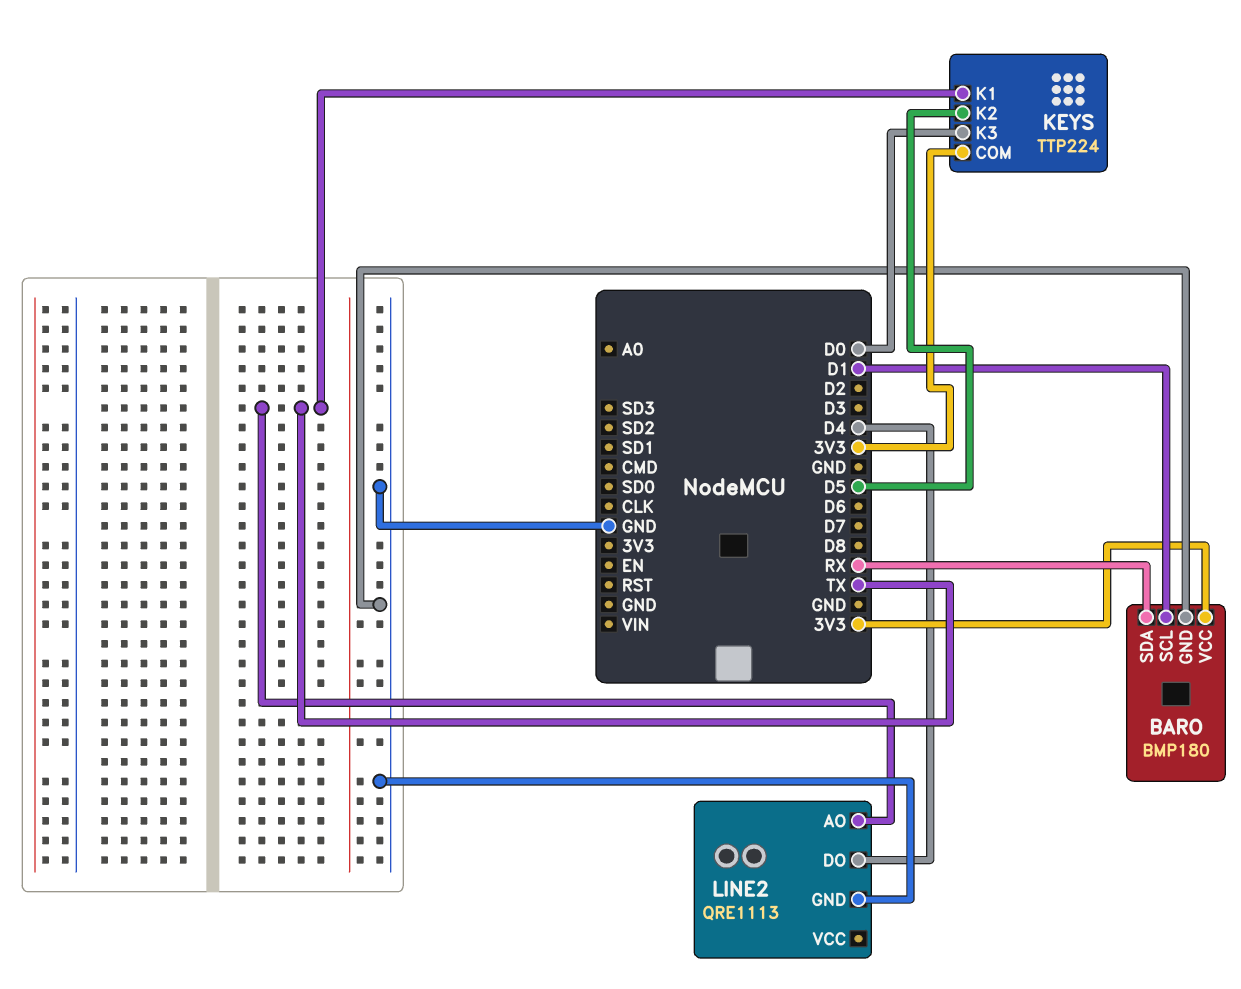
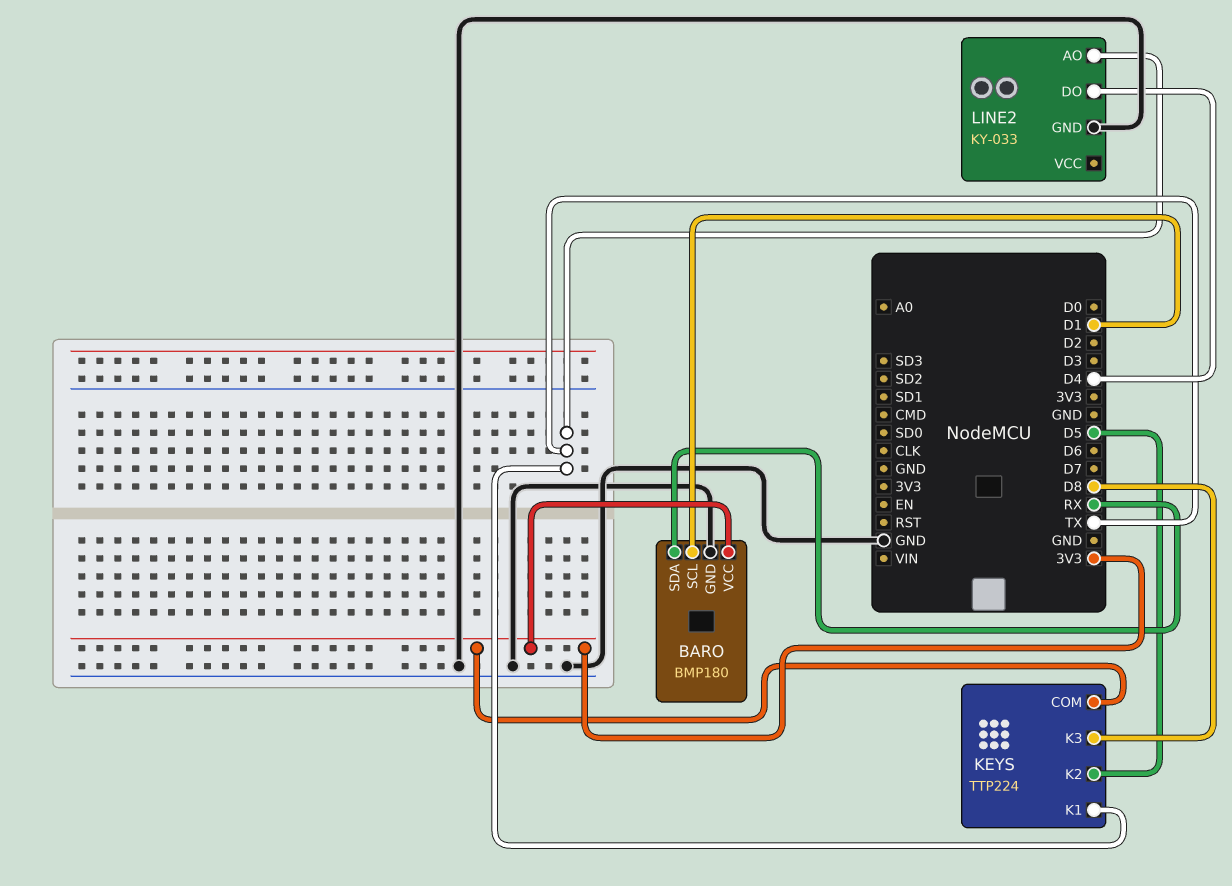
KEYS pin K3: D0 -> D8
LINE2: QRE1113 -> KY-033

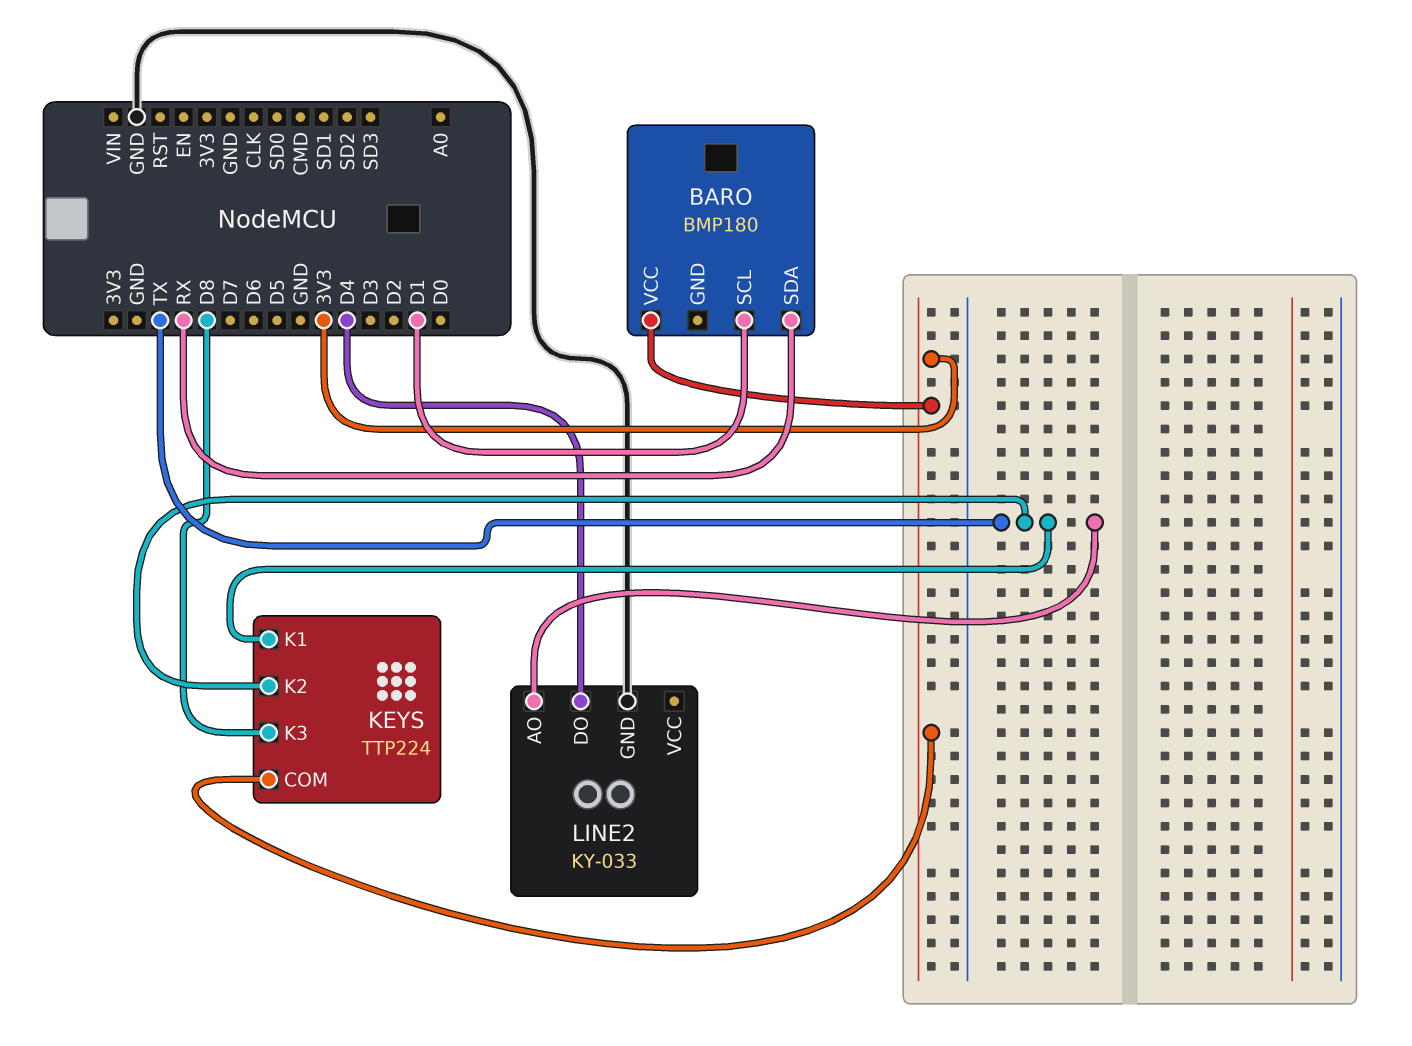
BARO pin GND: GND -> none
KEYS pin K2: D5 -> TX

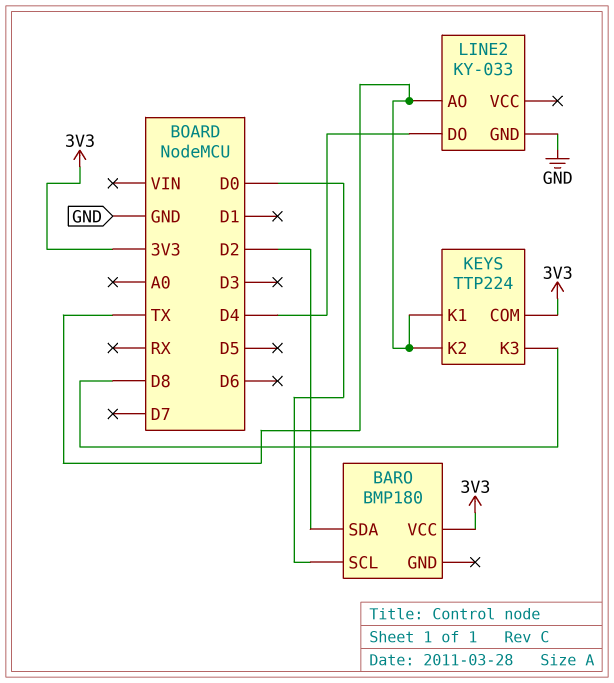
BARO pin SCL: D1 -> D0
BARO pin SDA: RX -> D2

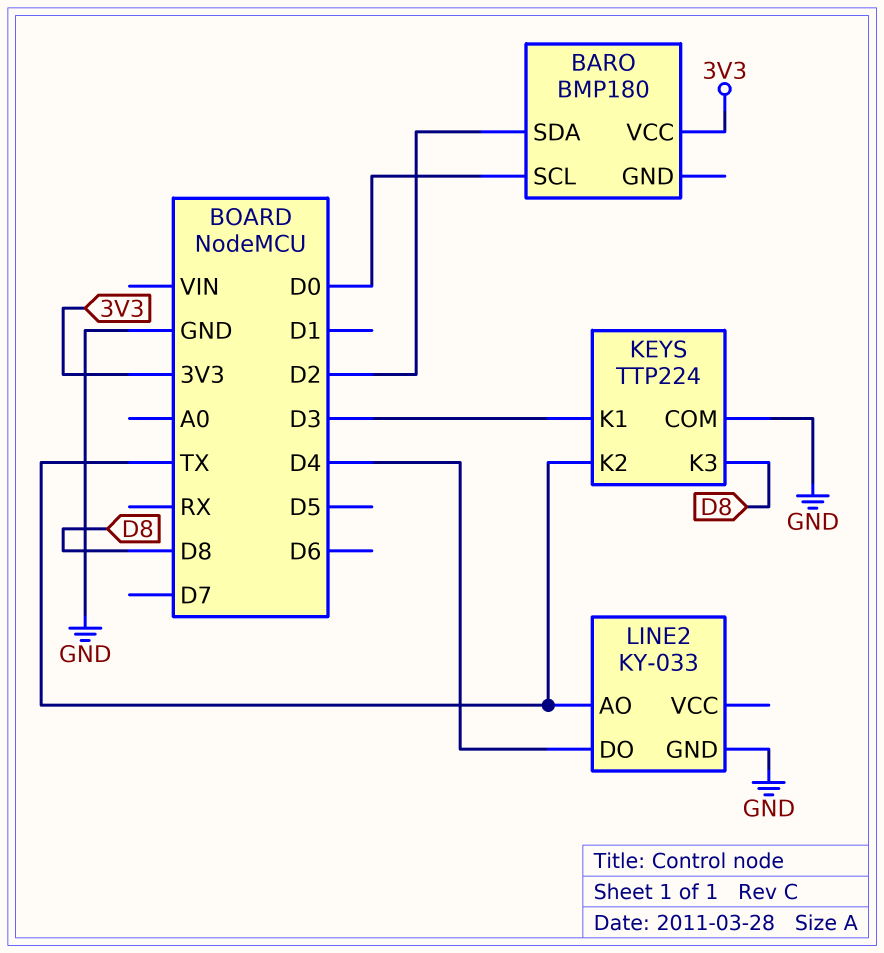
KEYS pin COM: 3V3 -> GND
KEYS pin K1: TX -> D3

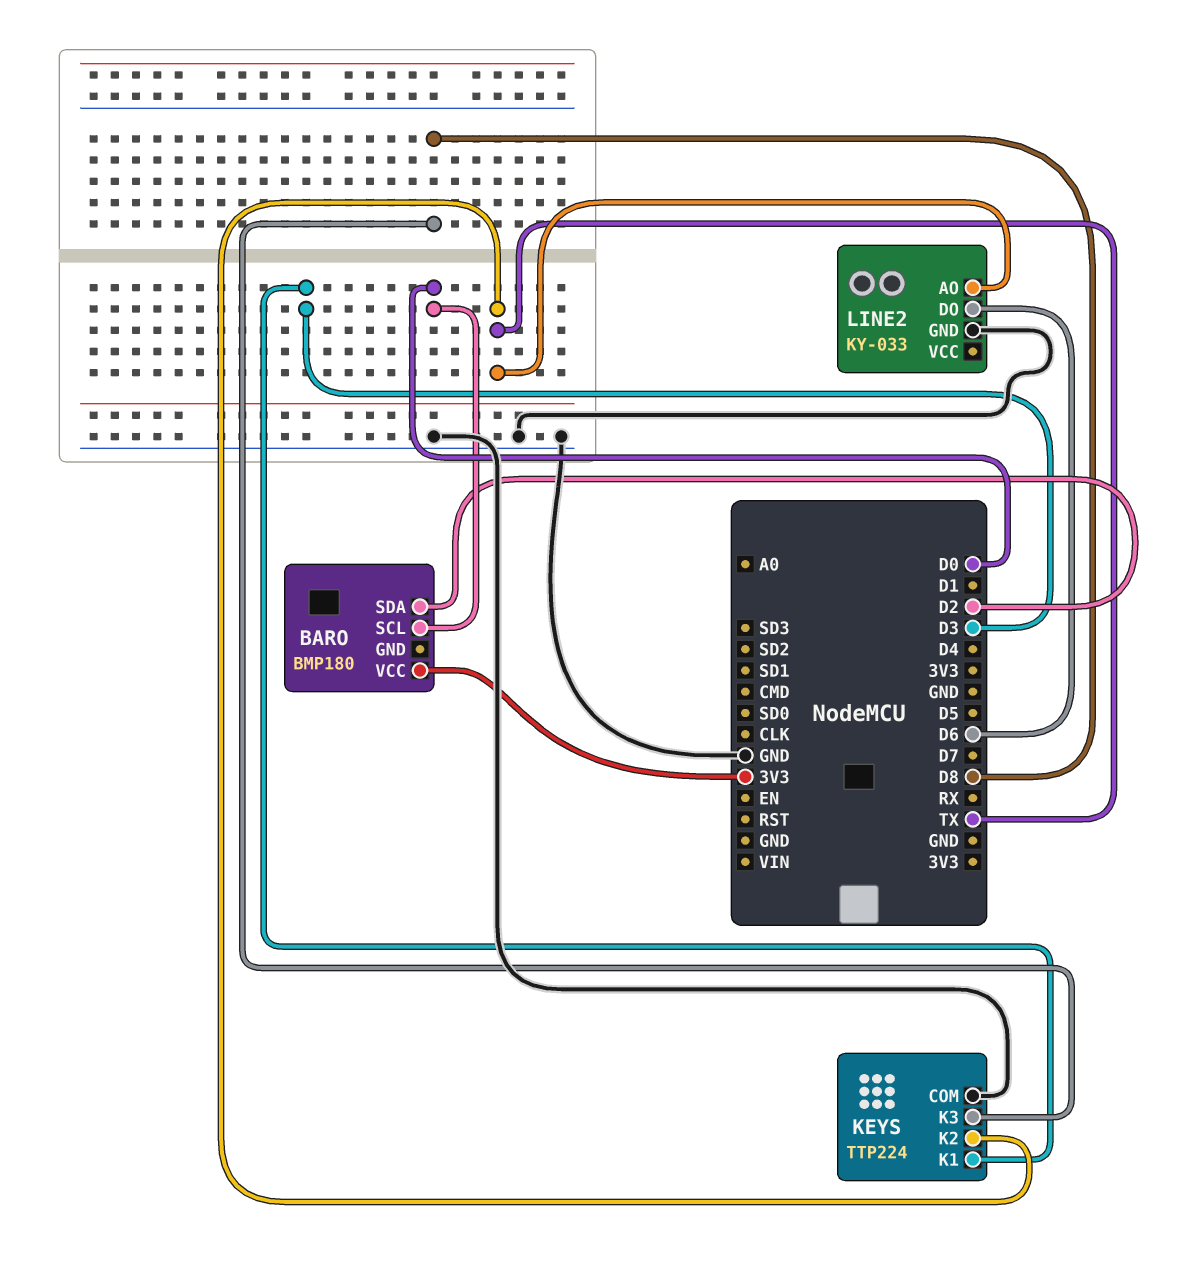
LINE2 pin DO: D4 -> D6

